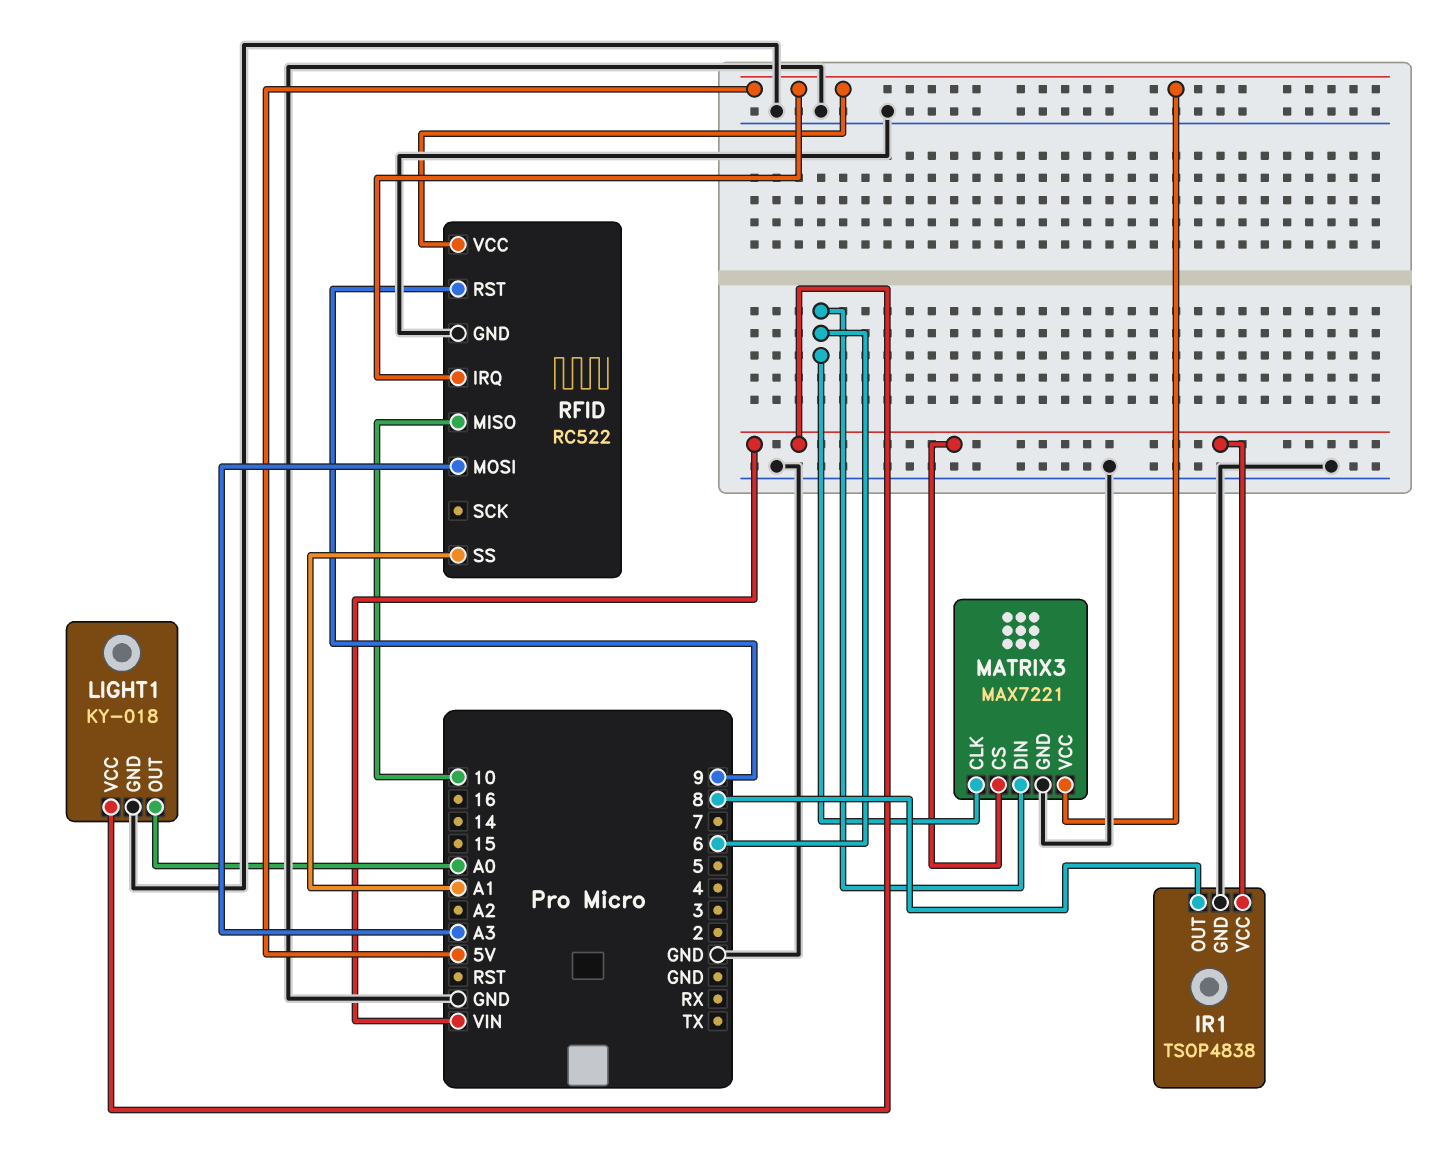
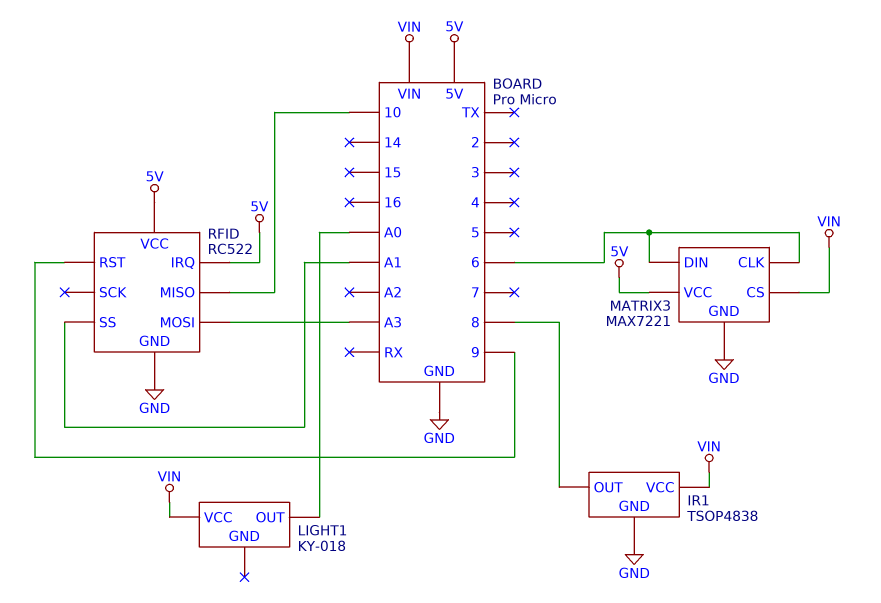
LIGHT1 pin GND: GND -> none

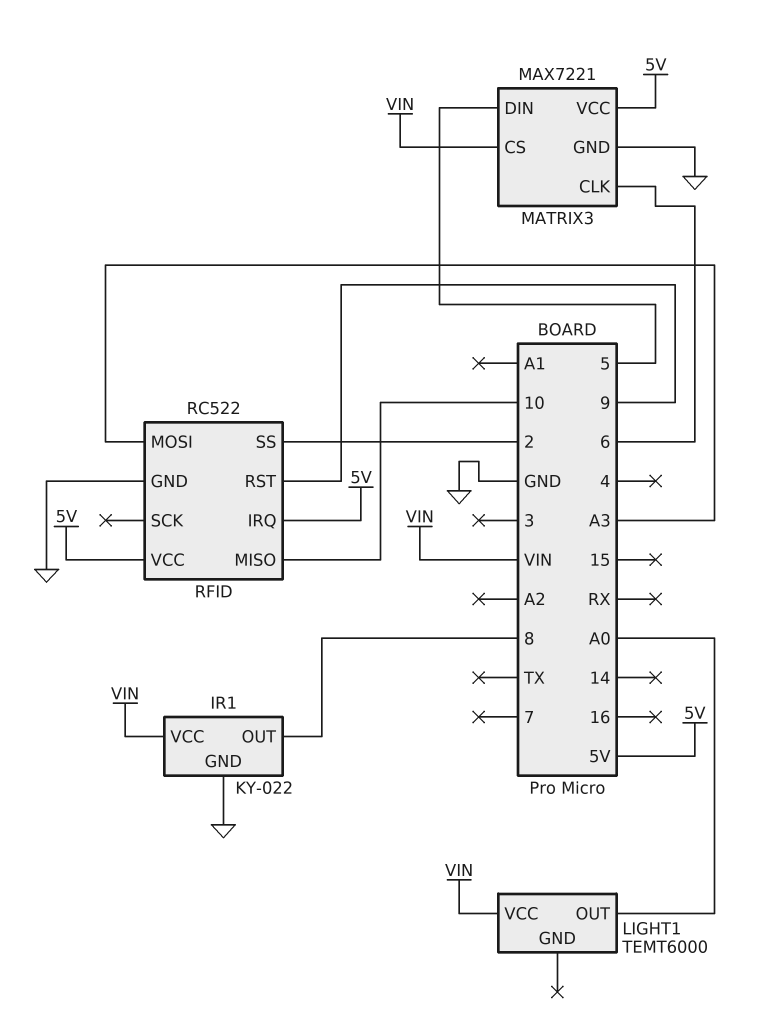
IR1: TSOP4838 -> KY-022
LIGHT1: KY-018 -> TEMT6000
MATRIX3 pin DIN: 6 -> 5
RFID pin SS: A1 -> 2

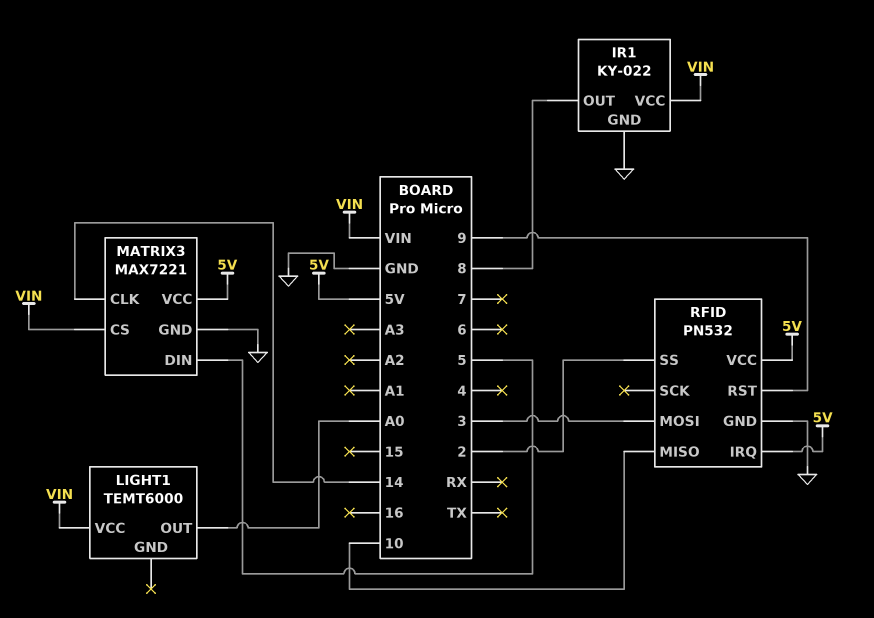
MATRIX3 pin CLK: 6 -> 14
RFID: RC522 -> PN532
RFID pin MOSI: A3 -> 3

